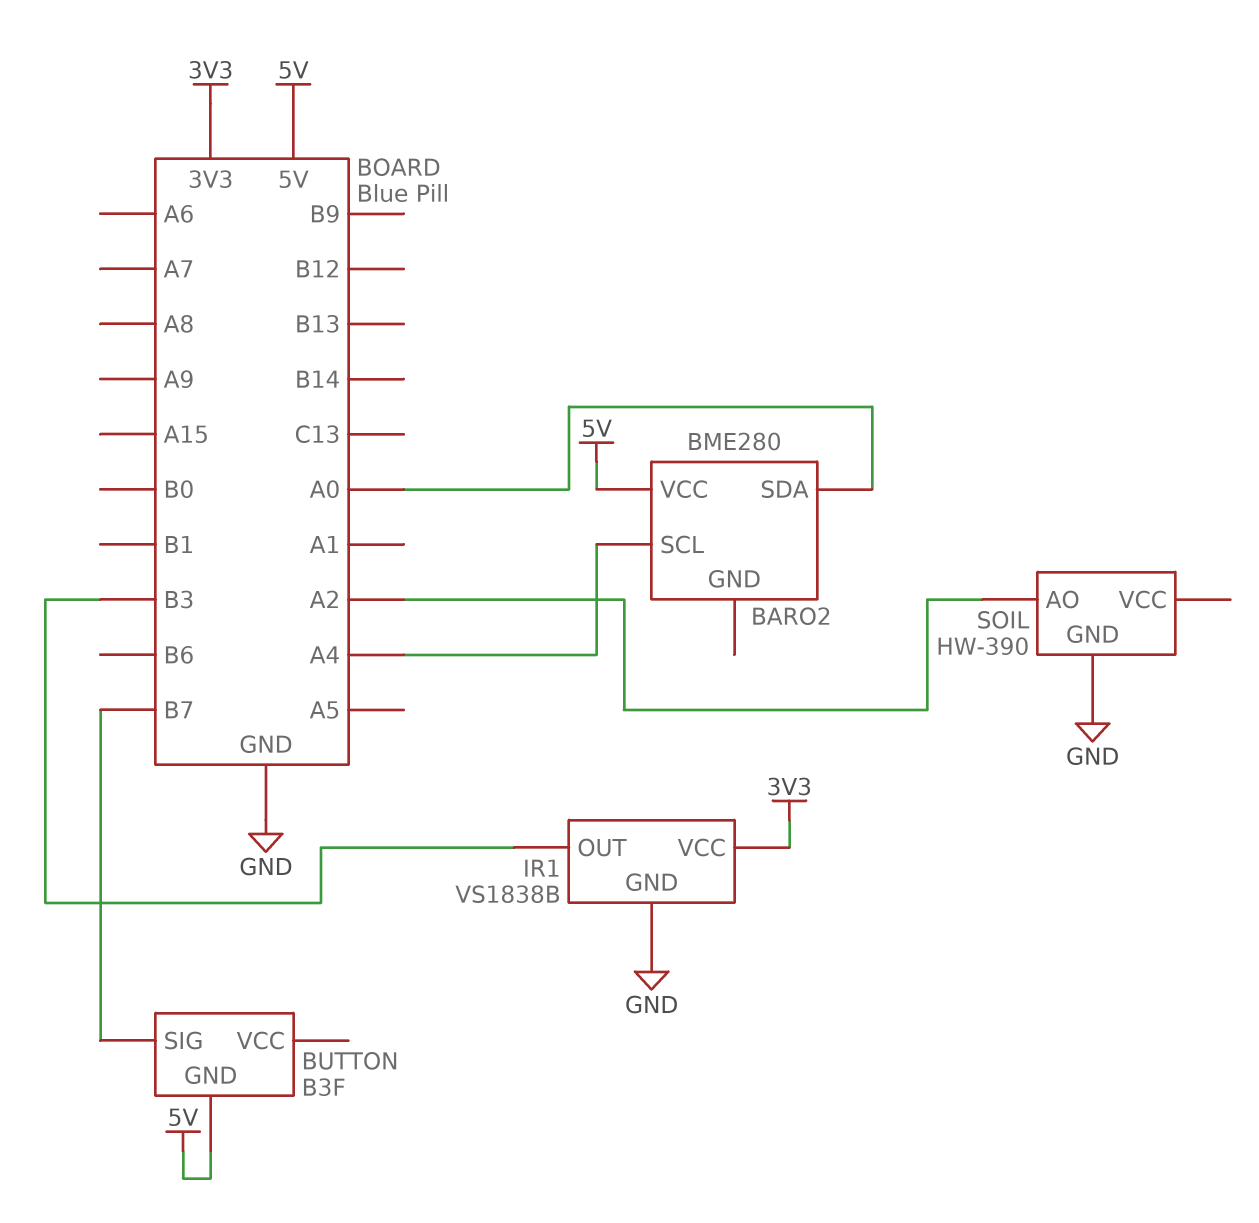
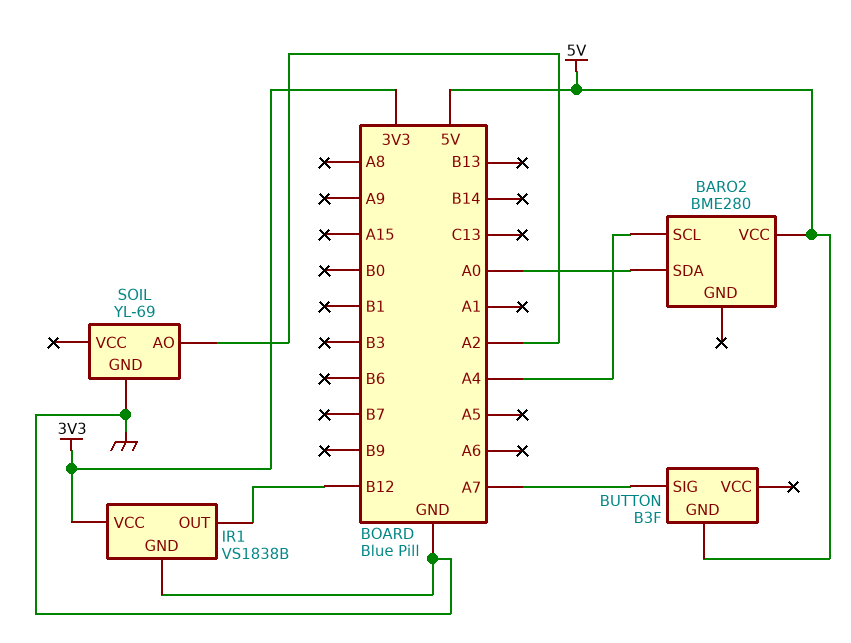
BUTTON pin SIG: B7 -> A7
IR1 pin OUT: B3 -> B12
SOIL: HW-390 -> YL-69

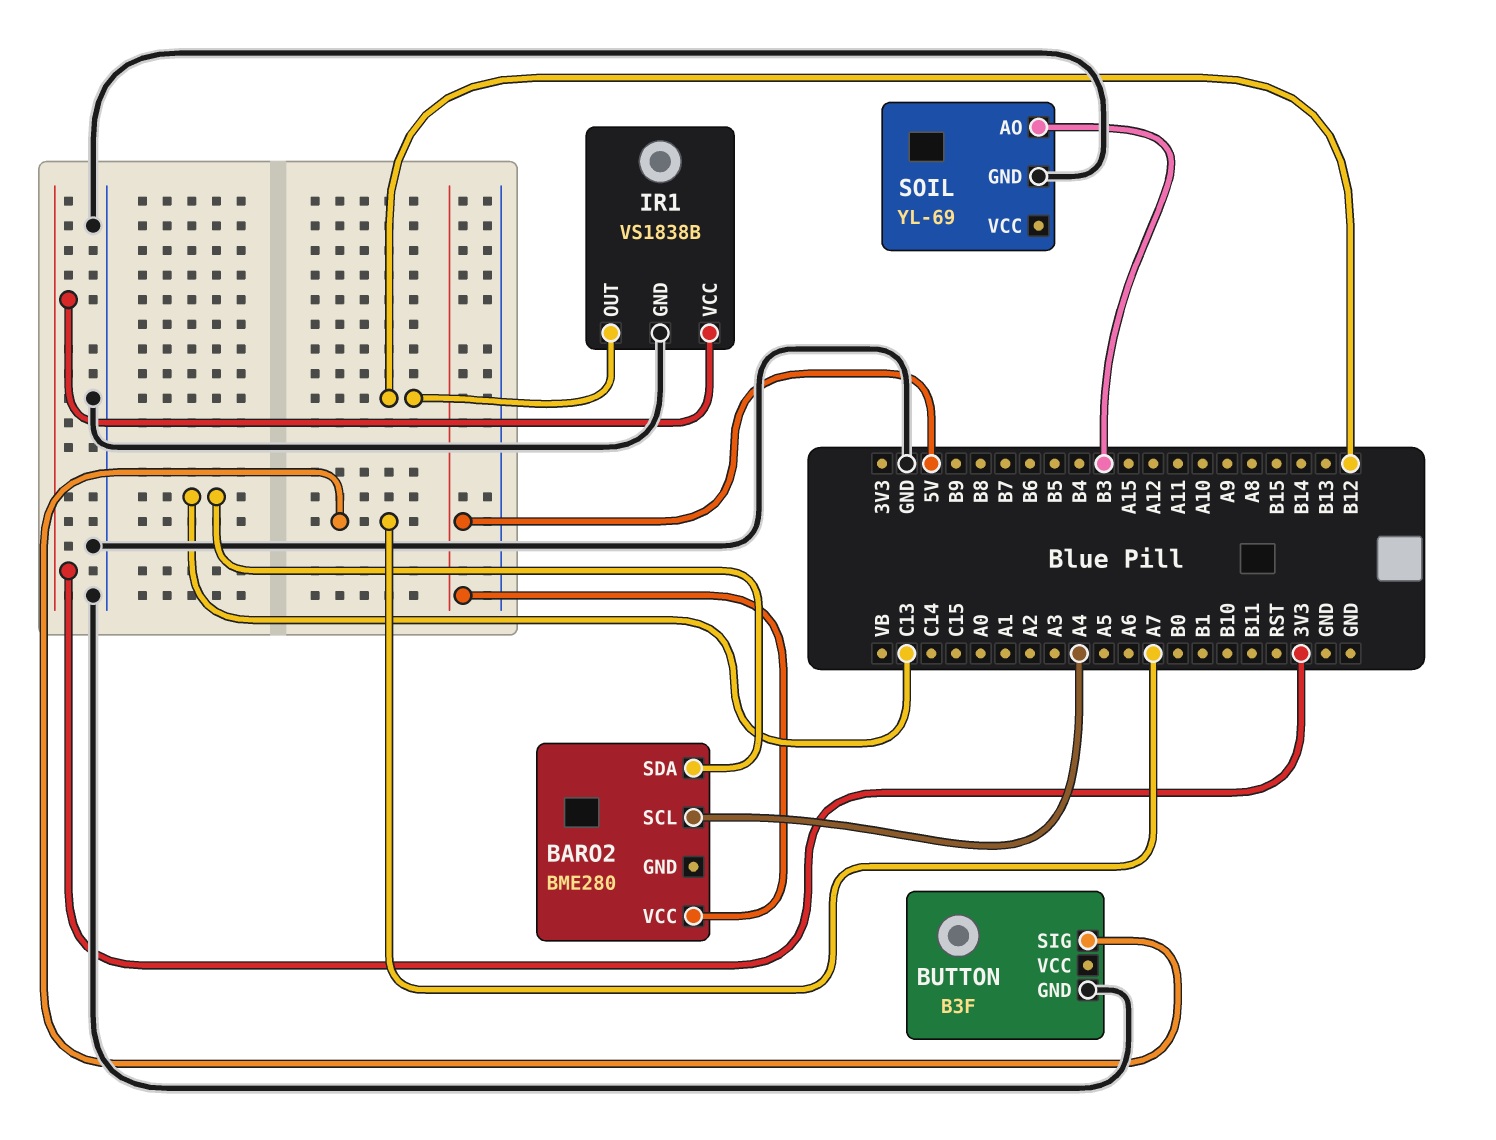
BARO2 pin SDA: A0 -> C13
BUTTON pin GND: 5V -> GND
SOIL pin AO: A2 -> B3

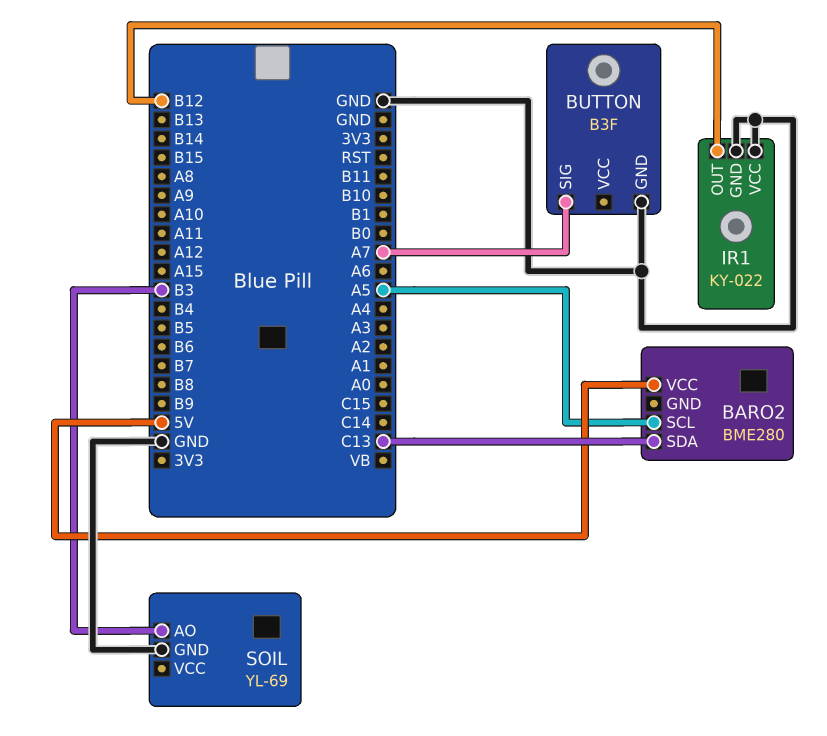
BARO2 pin SCL: A4 -> A5
IR1: VS1838B -> KY-022
IR1 pin VCC: 3V3 -> GND

